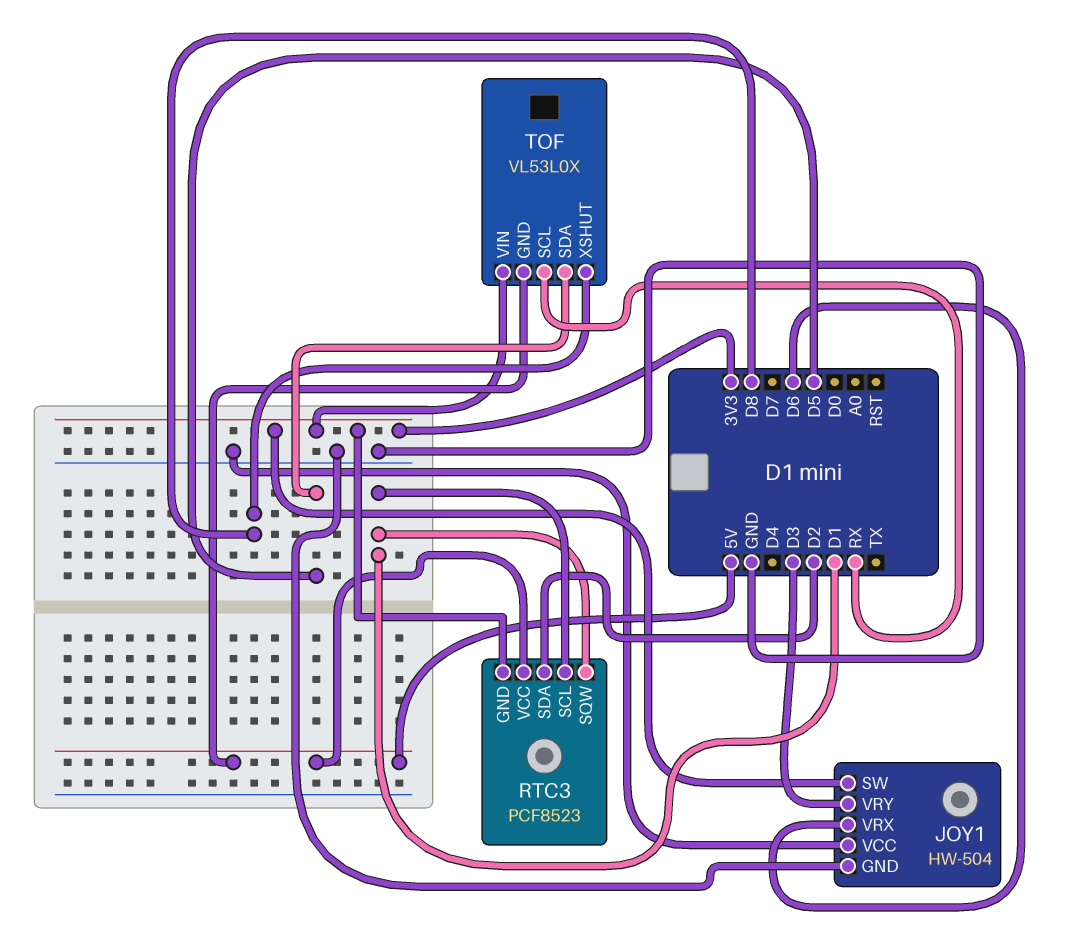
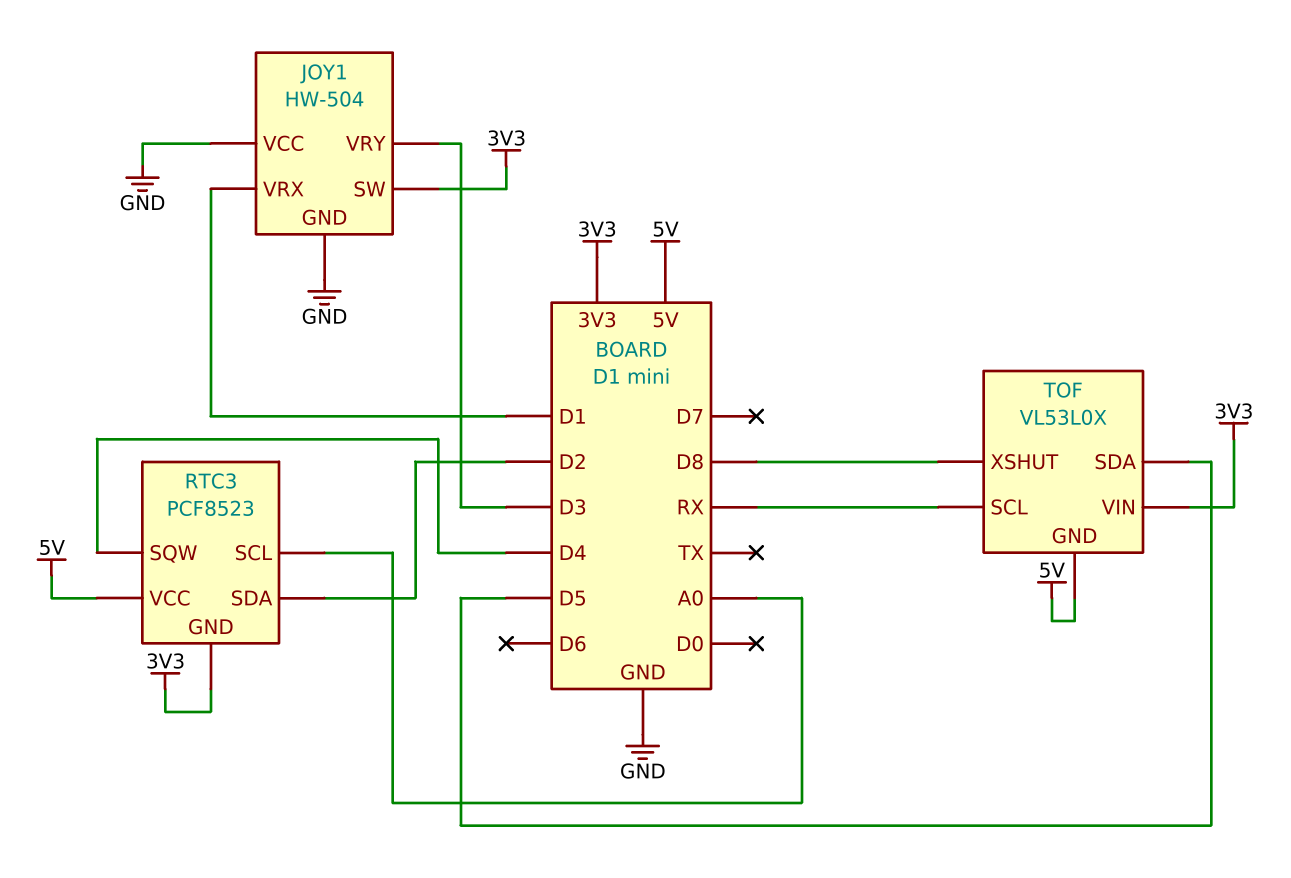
JOY1 pin VRX: D6 -> D1
RTC3 pin SCL: D1 -> A0
RTC3 pin SQW: D1 -> D4

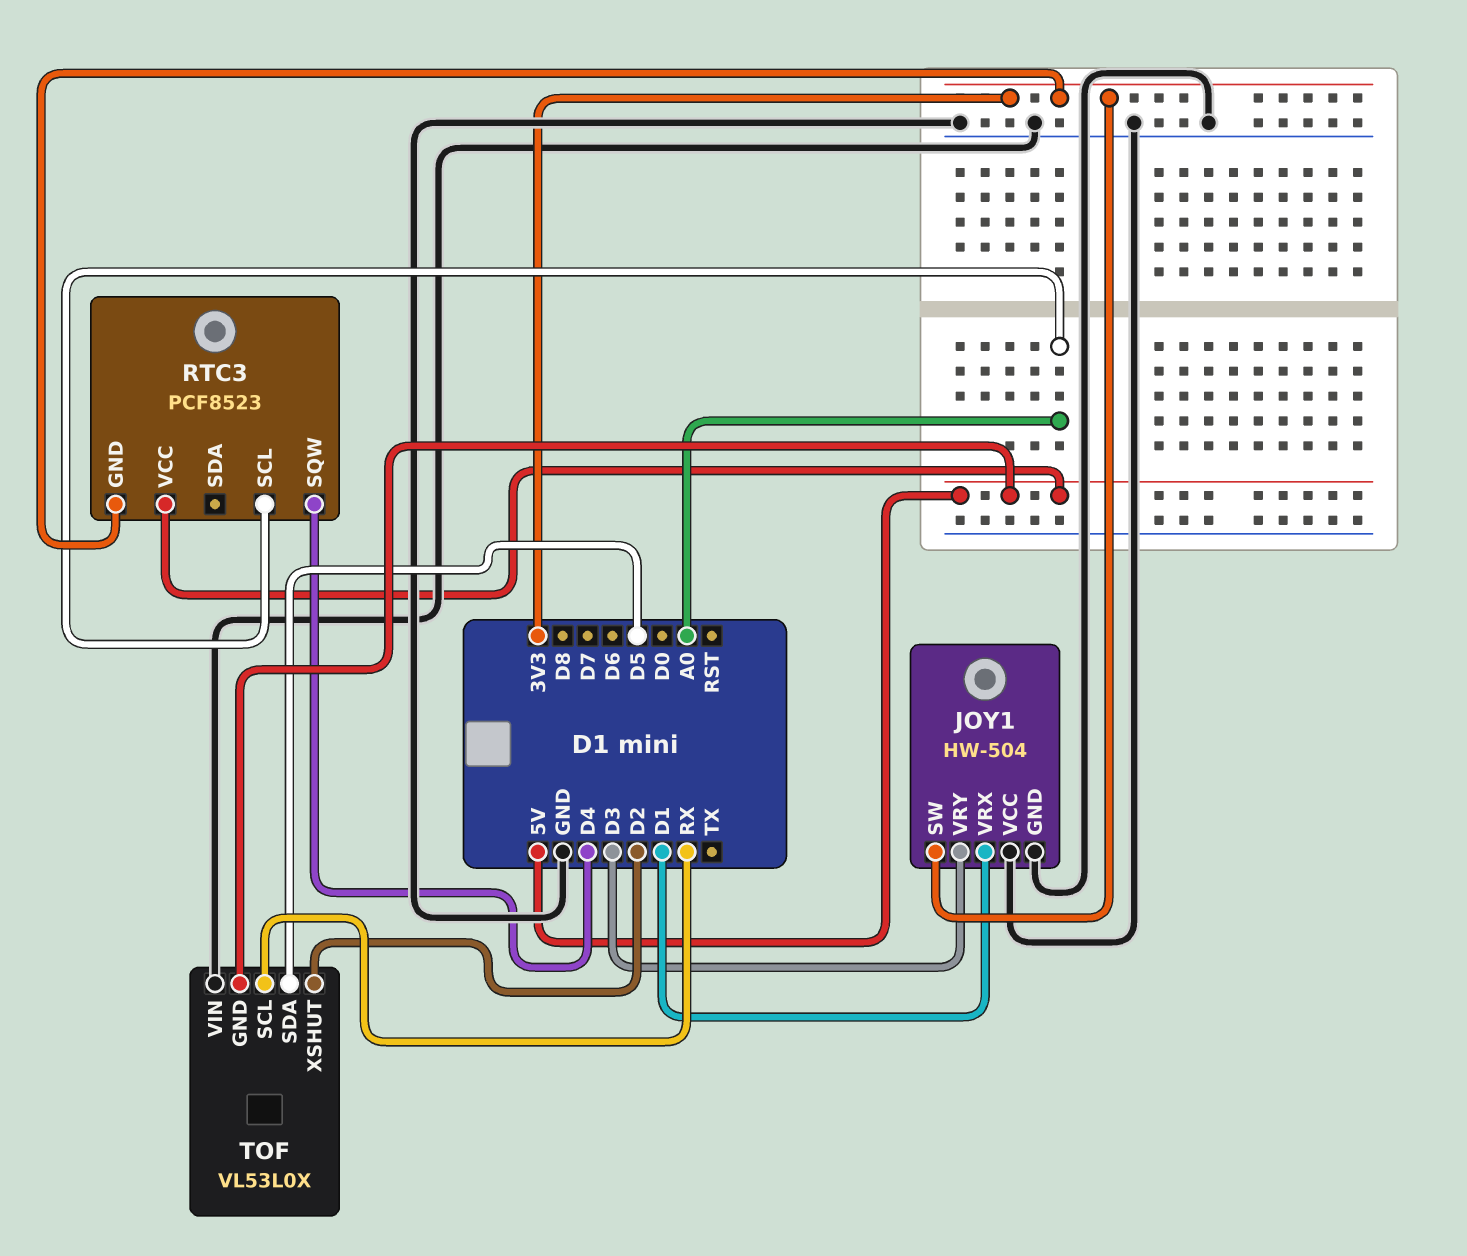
RTC3 pin SDA: D2 -> none
TOF pin VIN: 3V3 -> GND
TOF pin XSHUT: D8 -> D2

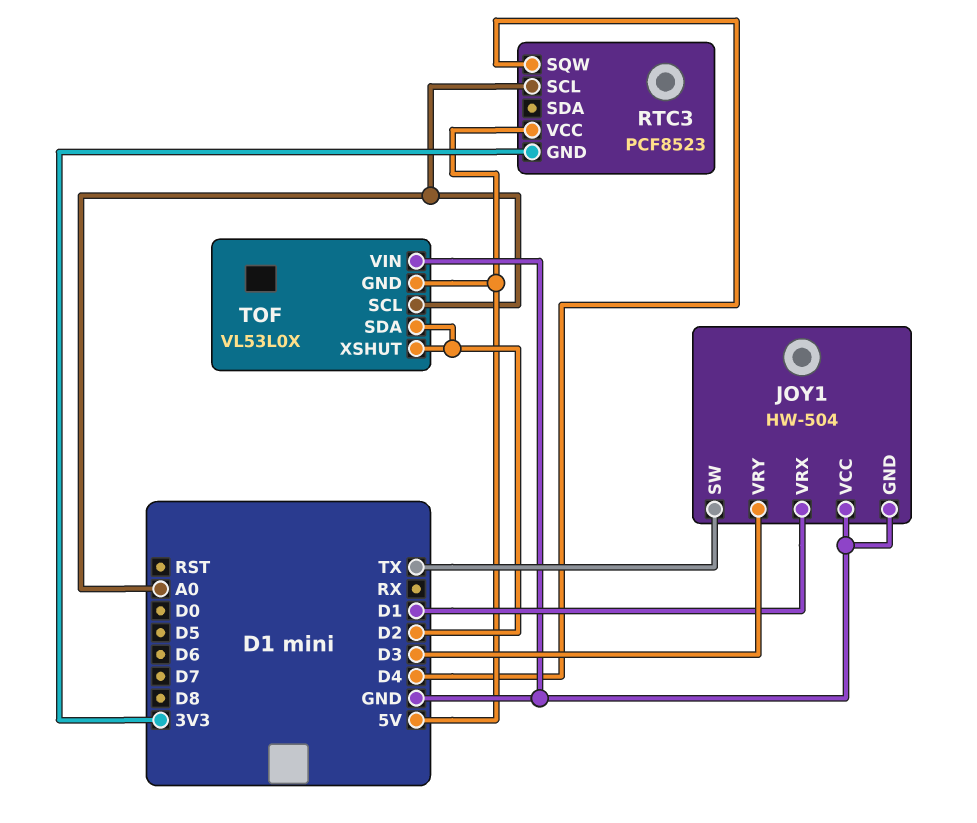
JOY1 pin SW: 3V3 -> TX
TOF pin SCL: RX -> A0
TOF pin SDA: D5 -> D2

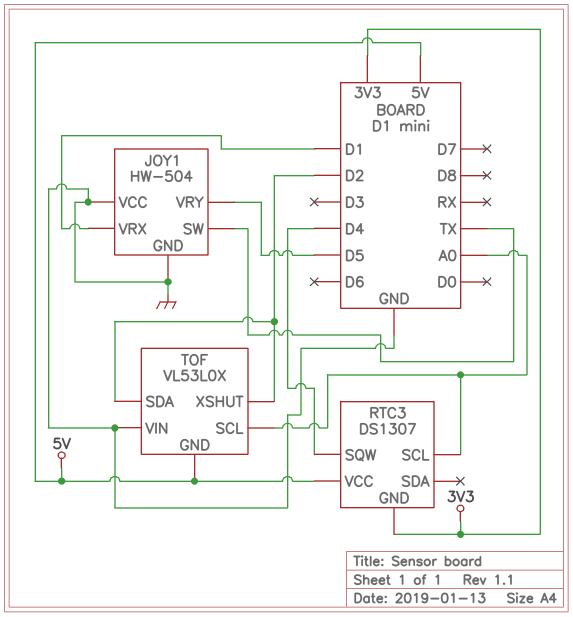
JOY1 pin VRY: D3 -> D5
RTC3: PCF8523 -> DS1307

